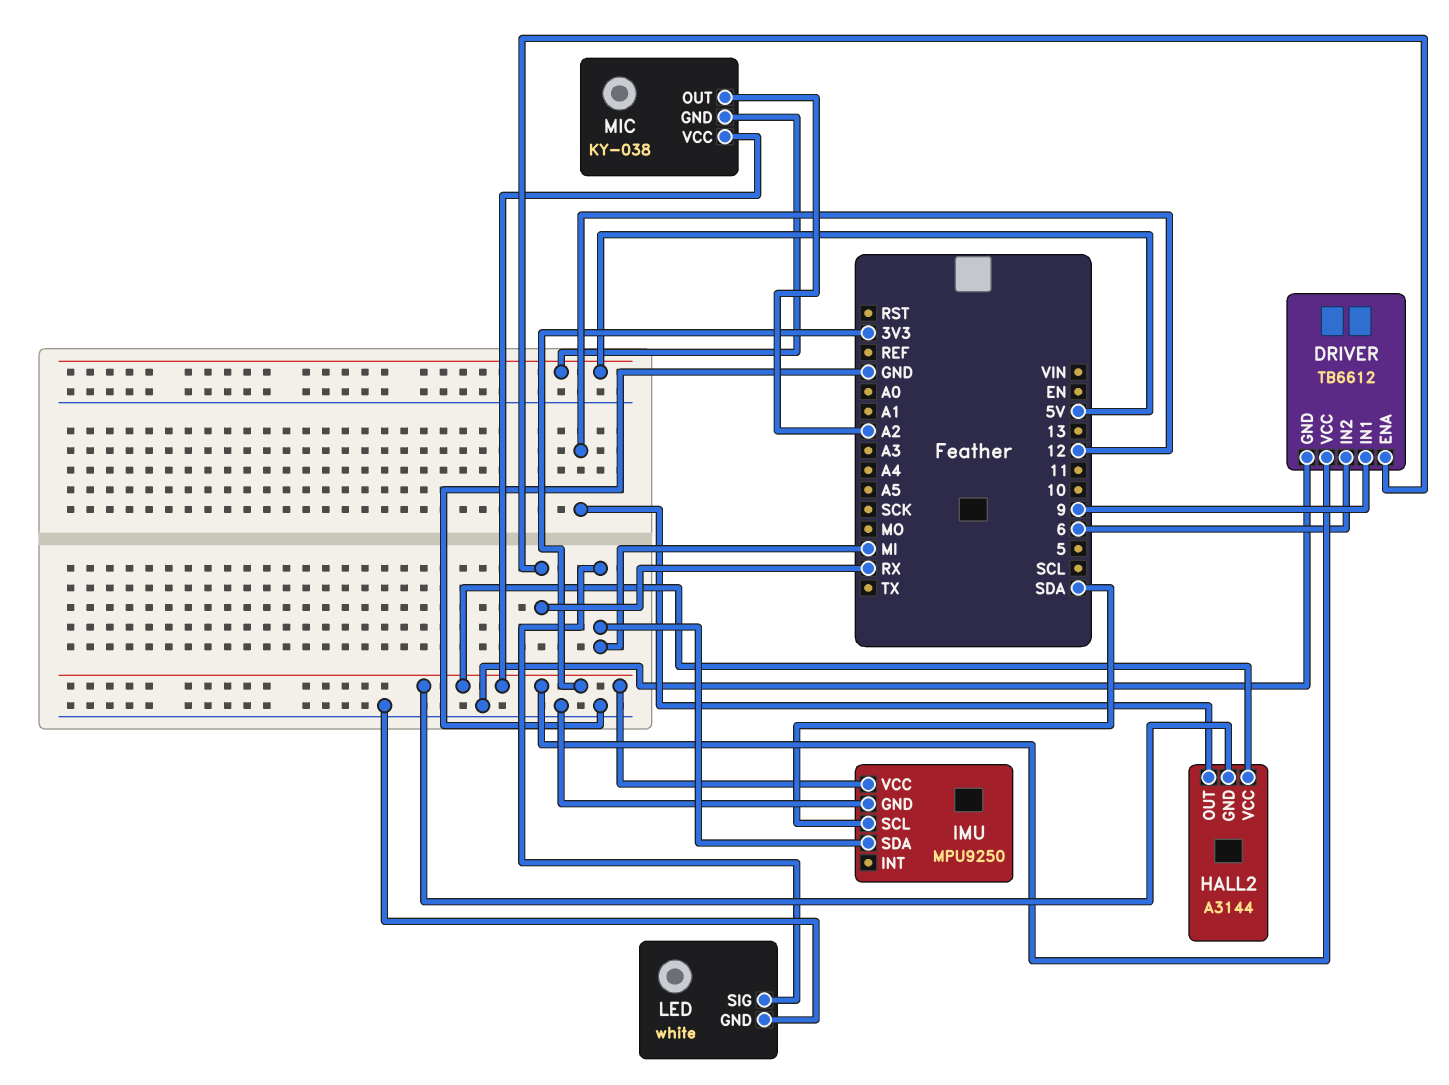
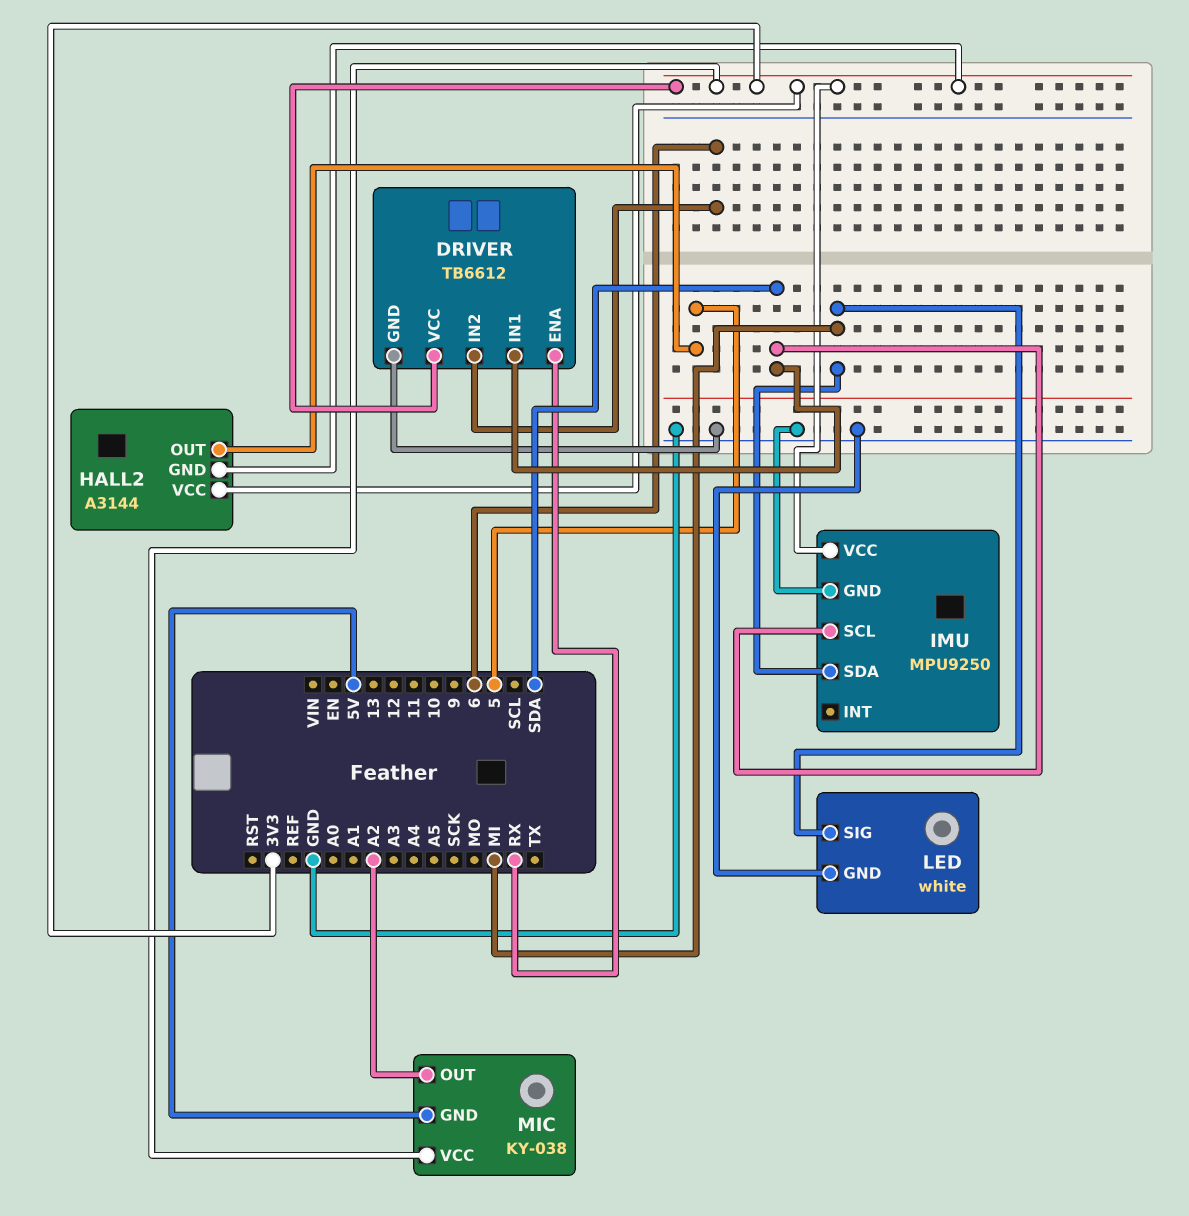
DRIVER pin IN1: 9 -> SDA
HALL2 pin OUT: 12 -> 5

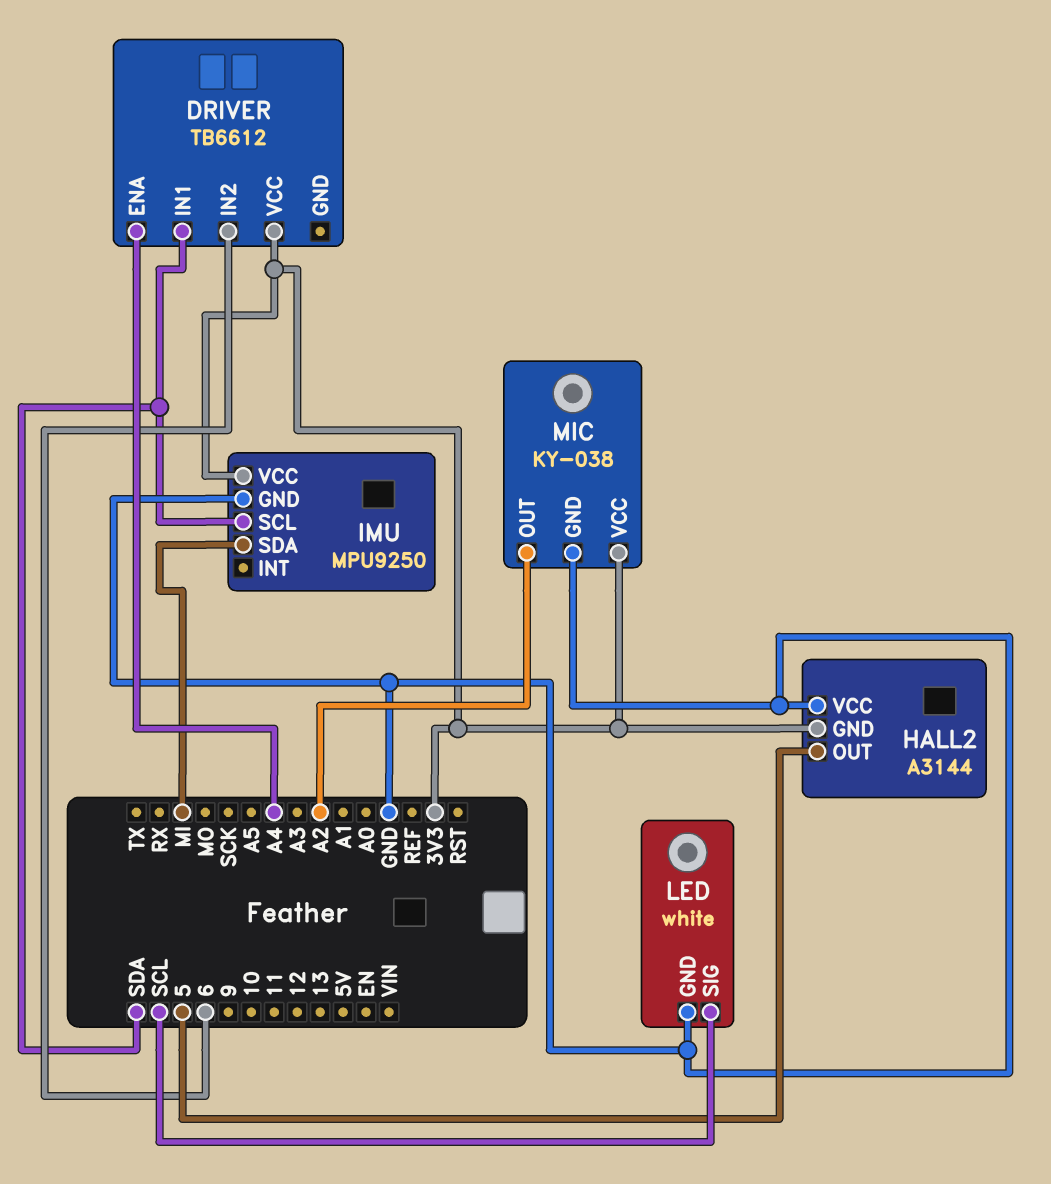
DRIVER pin ENA: RX -> A4
DRIVER pin GND: GND -> none
HALL2 pin VCC: 3V3 -> GND
LED pin SIG: MI -> SCL
MIC pin GND: 5V -> GND

